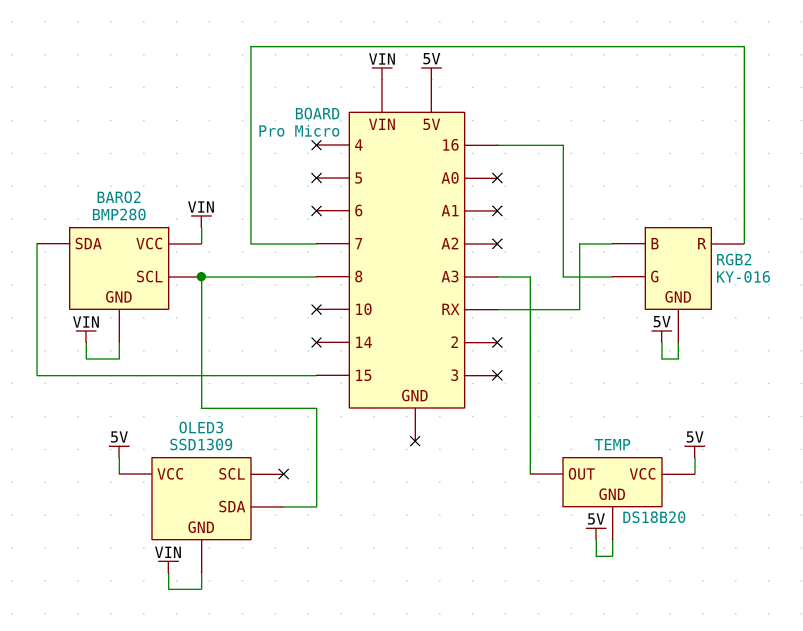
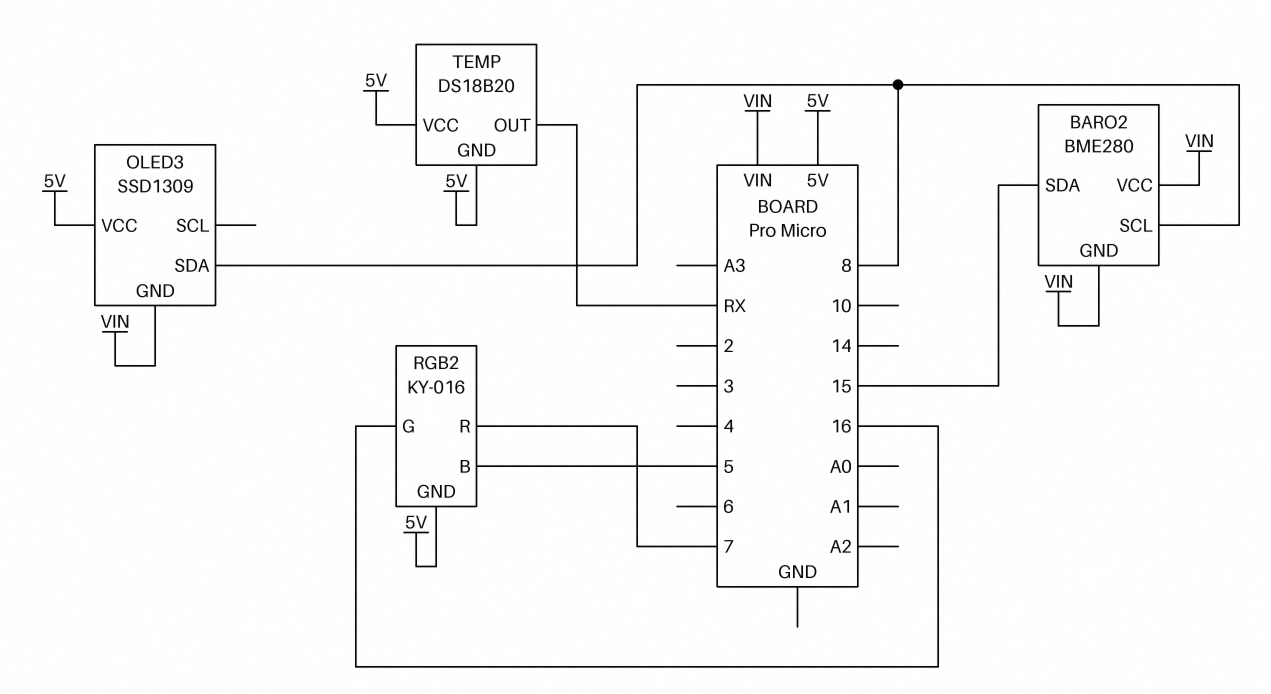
BARO2: BMP280 -> BME280
RGB2 pin B: RX -> 5
TEMP pin OUT: A3 -> RX

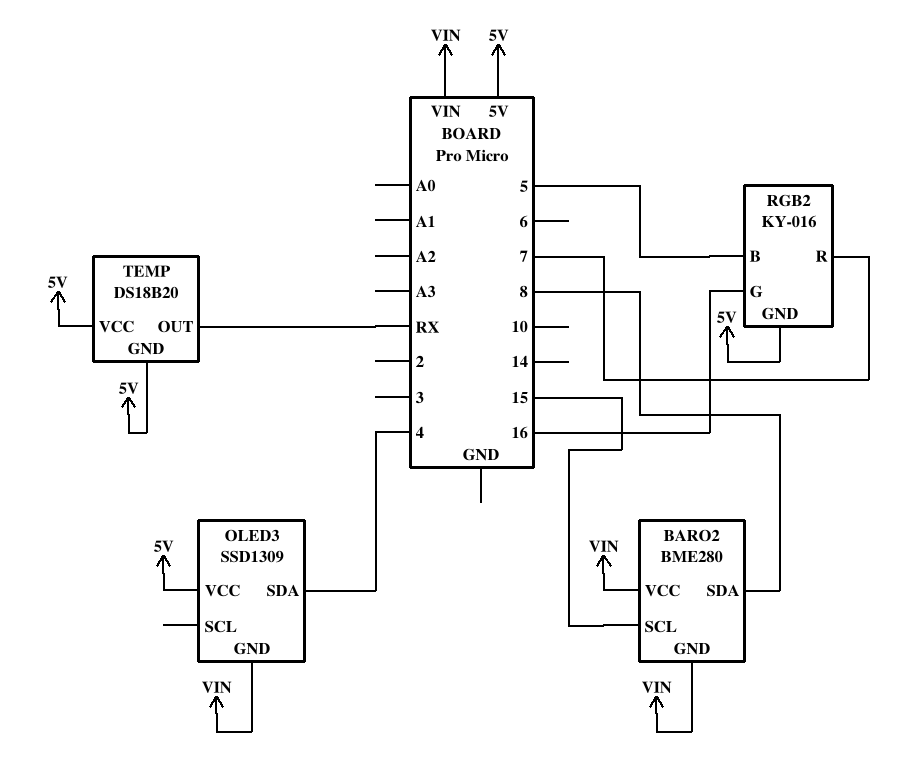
BARO2 pin SCL: 8 -> 15
BARO2 pin SDA: 15 -> 8
OLED3 pin SDA: 8 -> 4

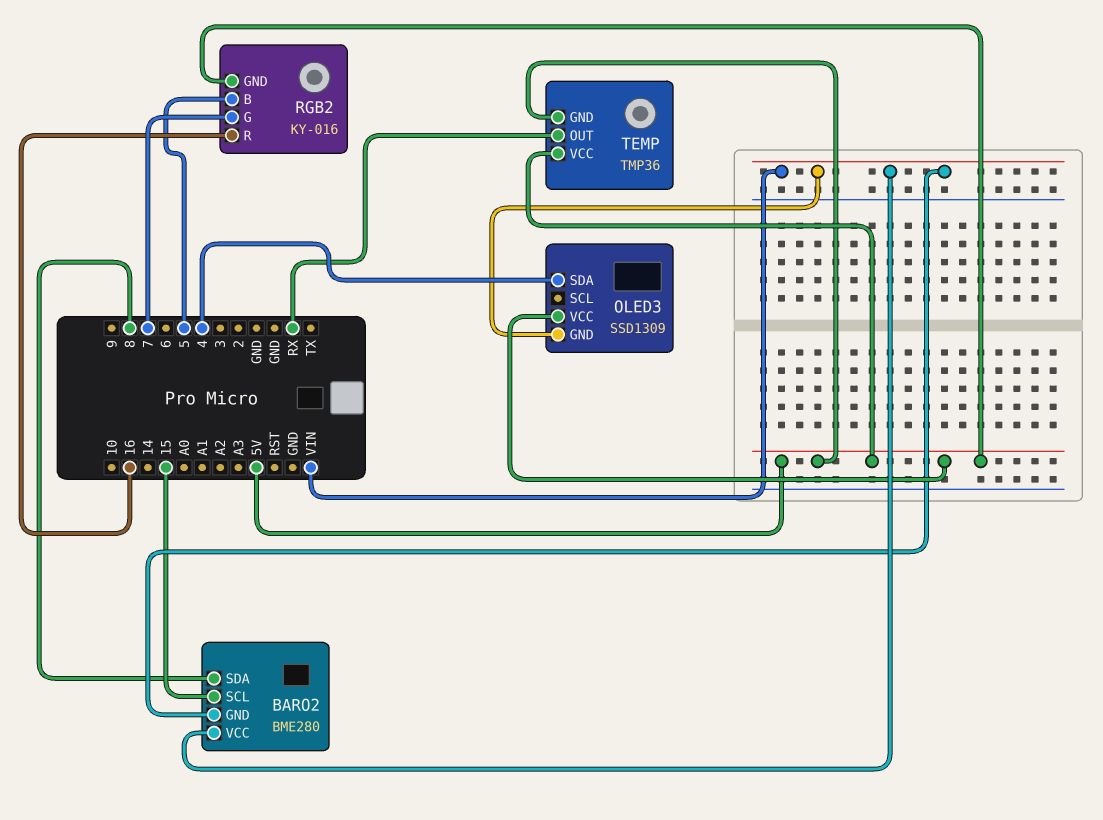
RGB2 pin G: 16 -> 7
RGB2 pin R: 7 -> 16
TEMP: DS18B20 -> TMP36

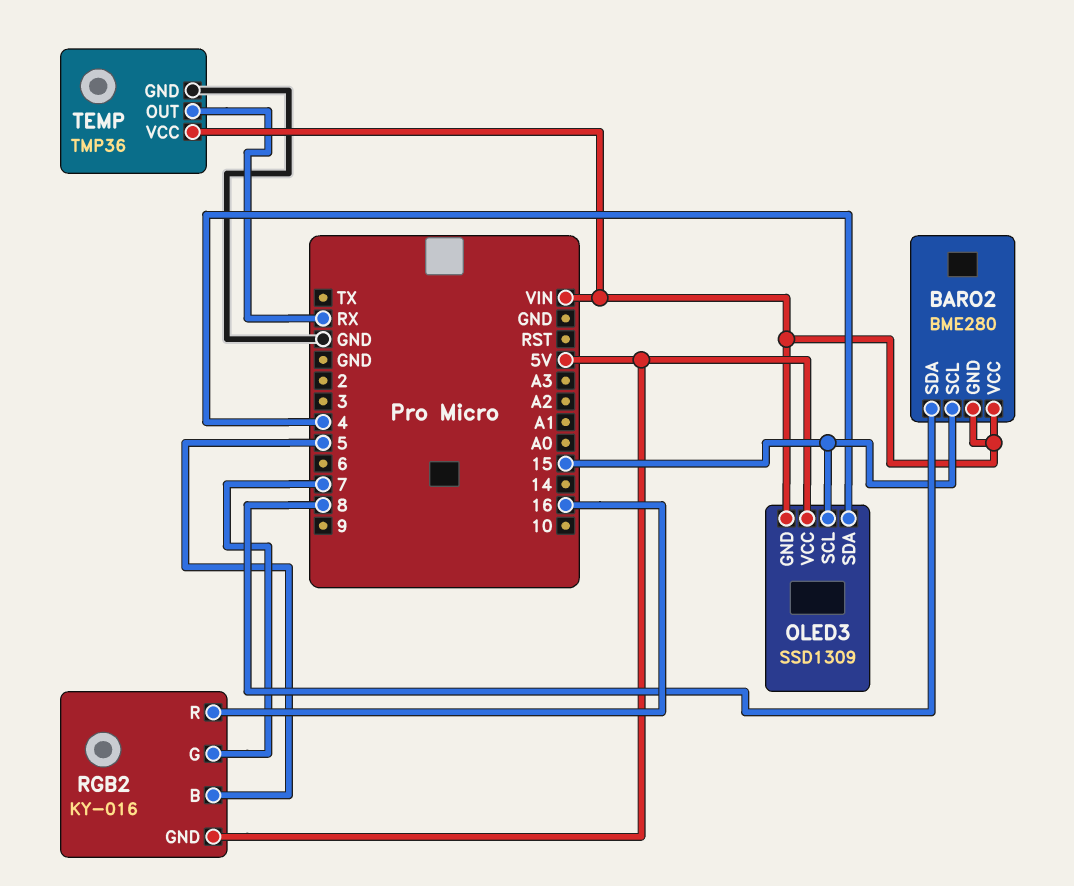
OLED3 pin SCL: none -> 15
TEMP pin GND: 5V -> GND
TEMP pin VCC: 5V -> VIN

